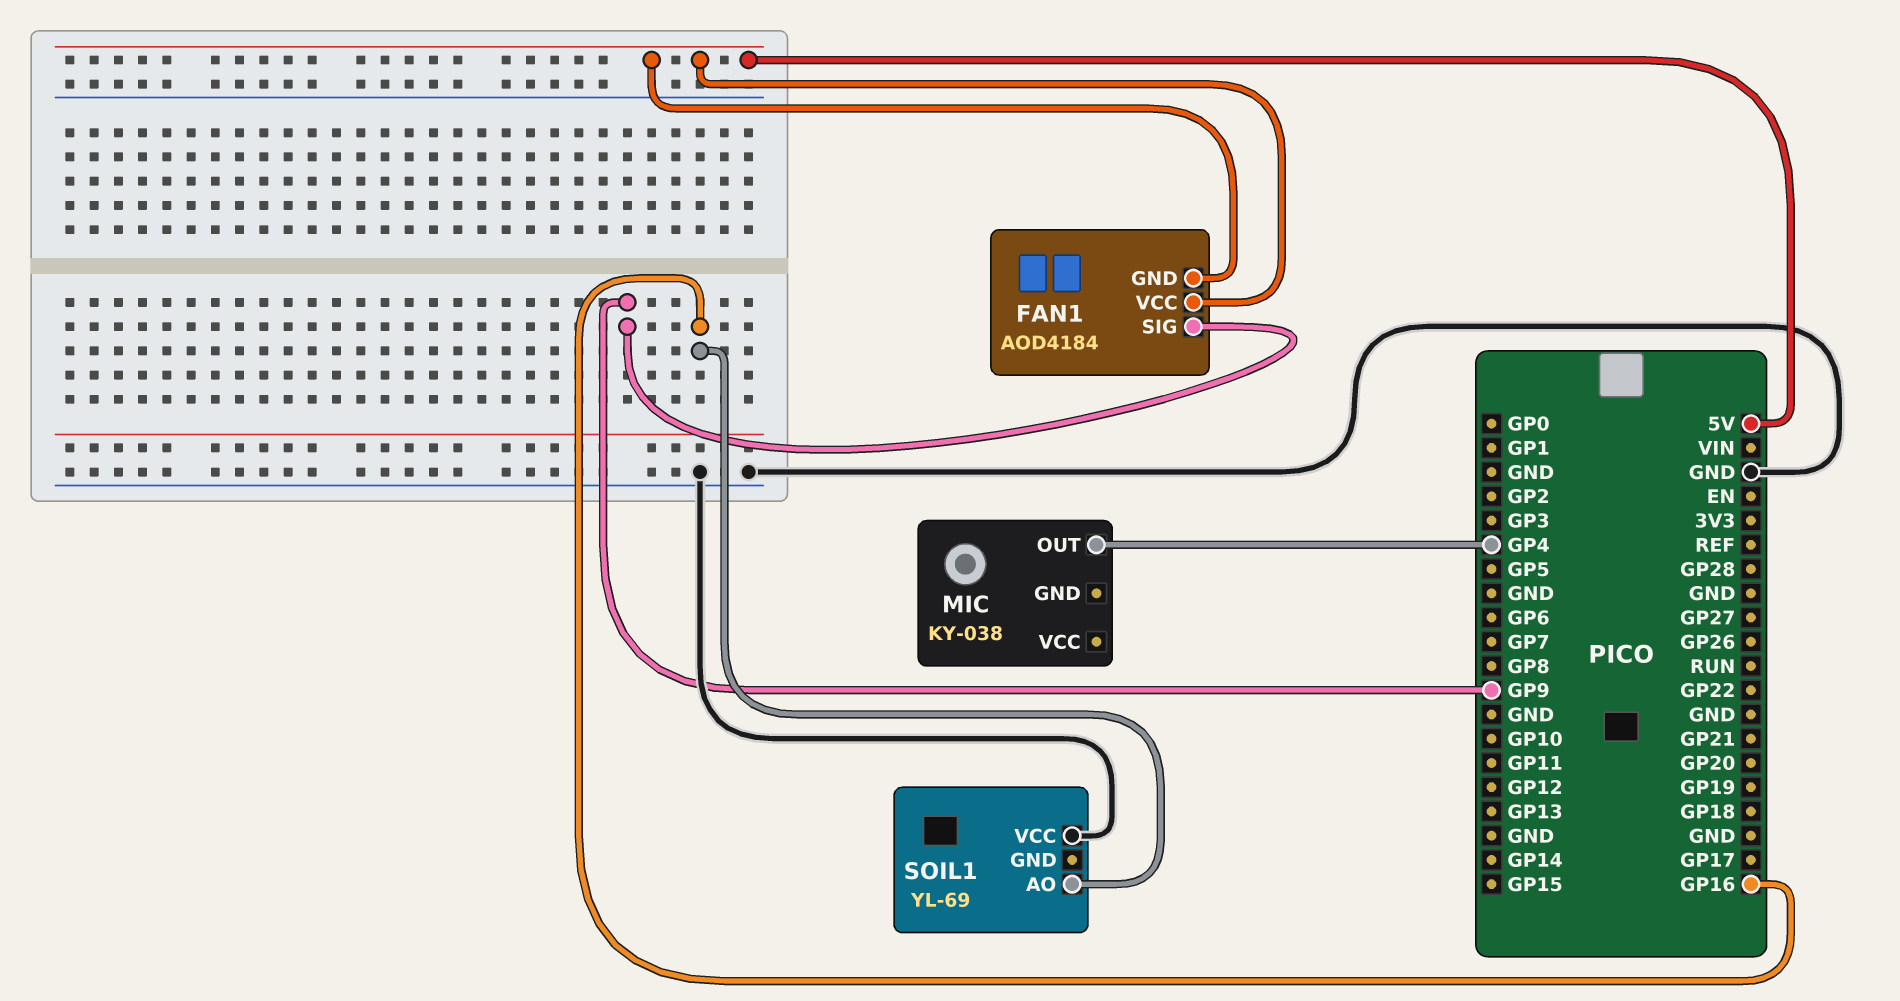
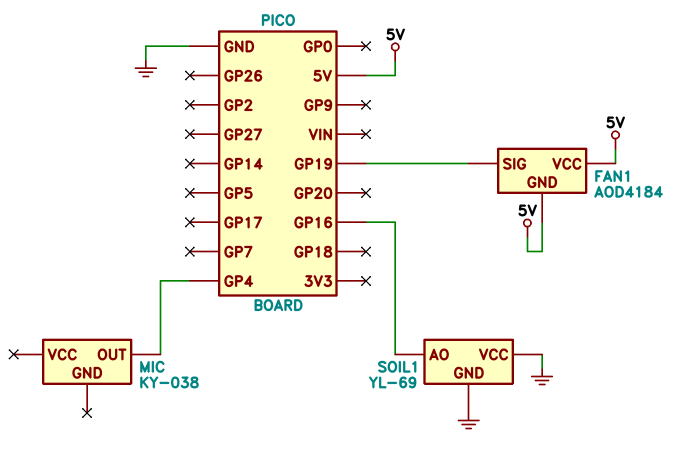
FAN1 pin SIG: GP9 -> GP19
SOIL1 pin GND: none -> GND

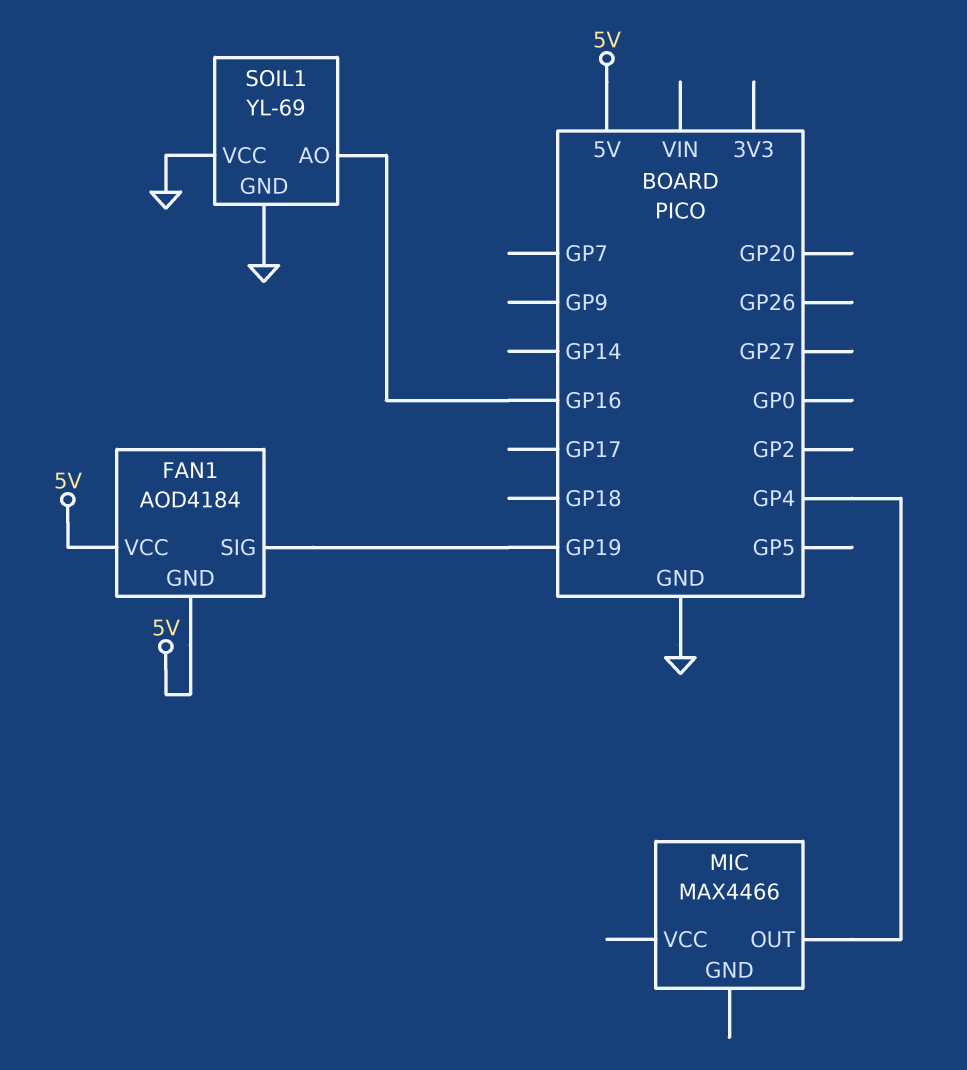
MIC: KY-038 -> MAX4466

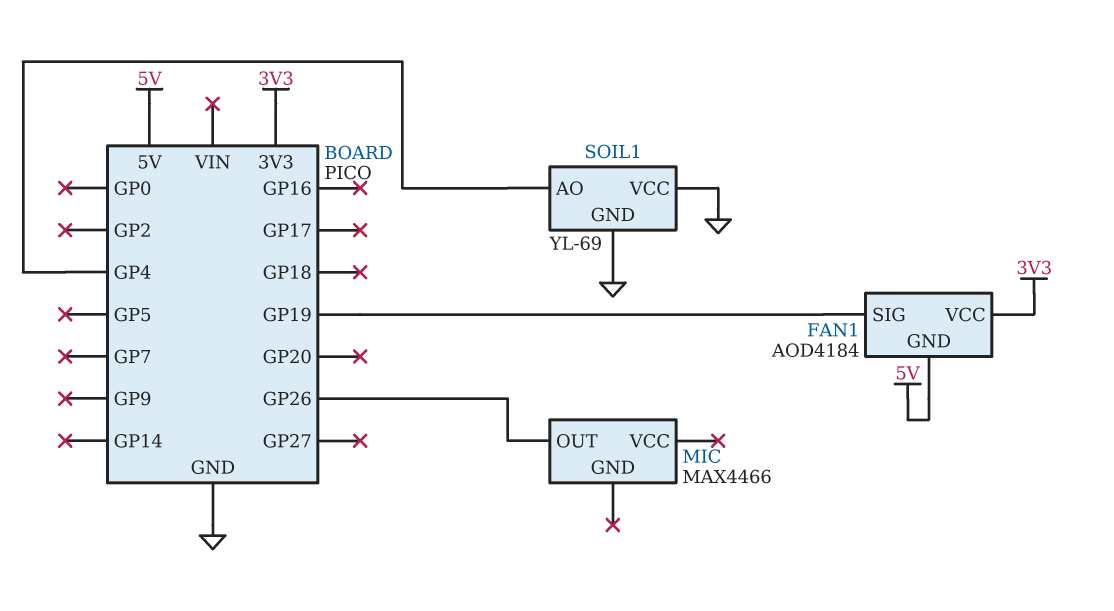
FAN1 pin VCC: 5V -> 3V3
MIC pin OUT: GP4 -> GP26
SOIL1 pin AO: GP16 -> GP4

